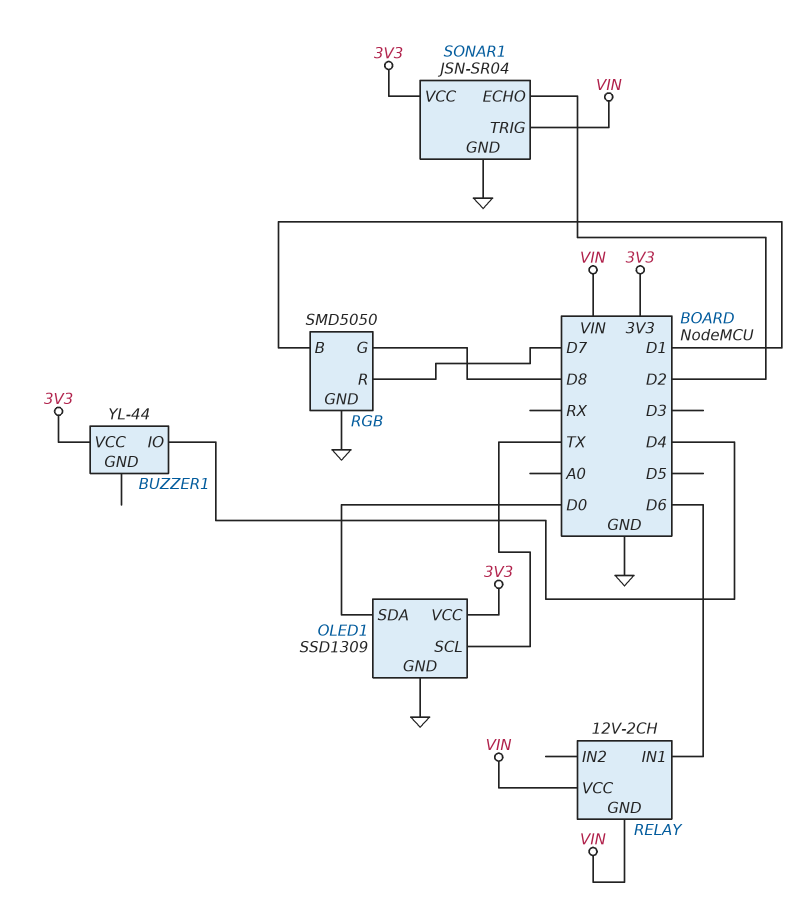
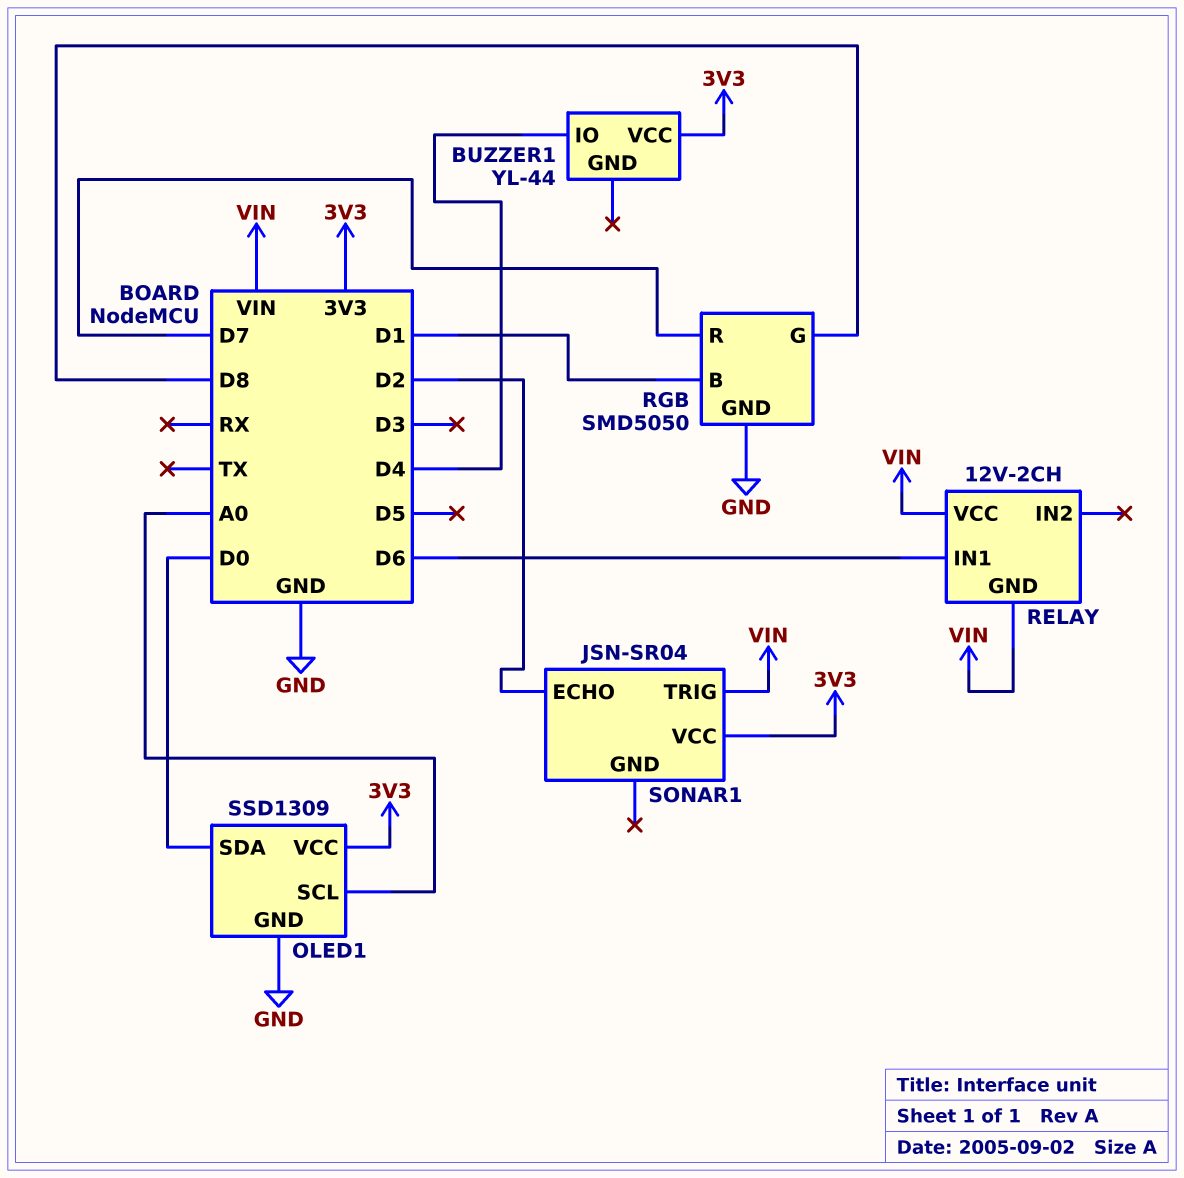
OLED1 pin SCL: TX -> A0
SONAR1 pin GND: GND -> none

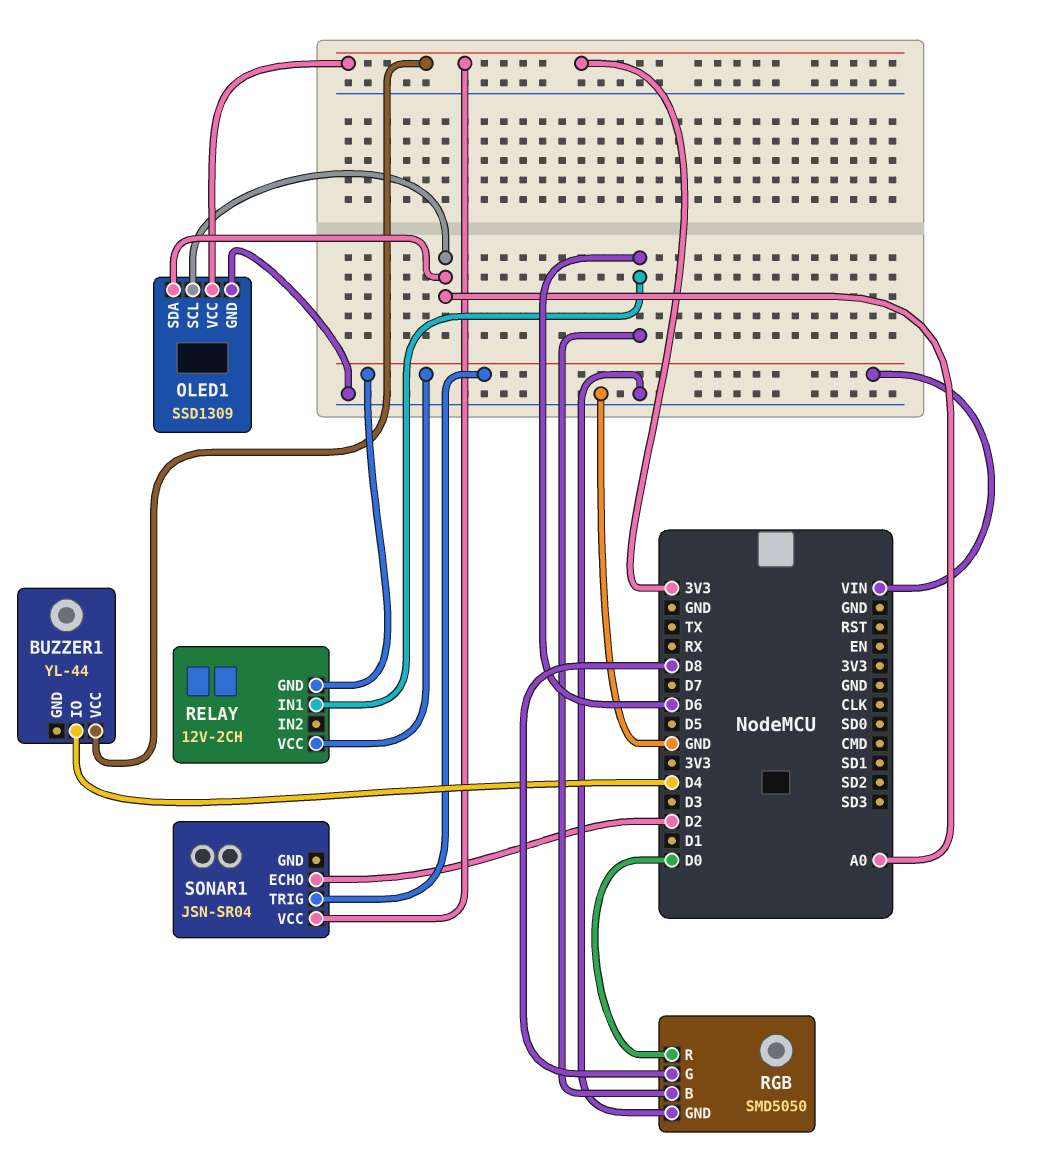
OLED1 pin SDA: D0 -> A0
RGB pin B: D1 -> D6
RGB pin R: D7 -> D0

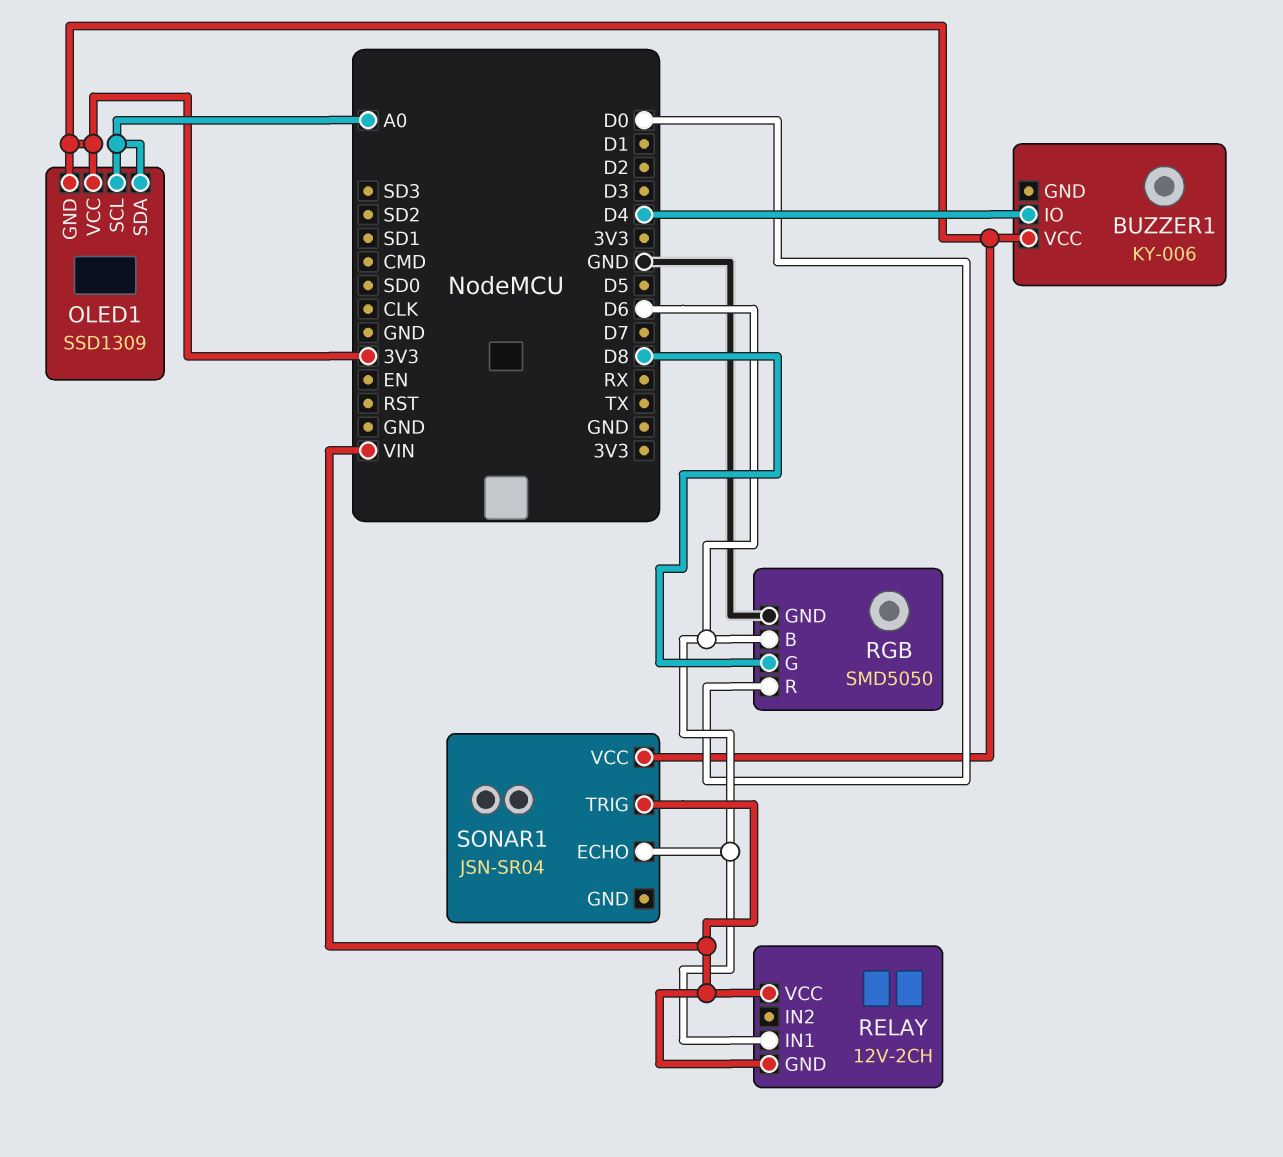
BUZZER1: YL-44 -> KY-006
OLED1 pin GND: GND -> 3V3
SONAR1 pin ECHO: D2 -> D6

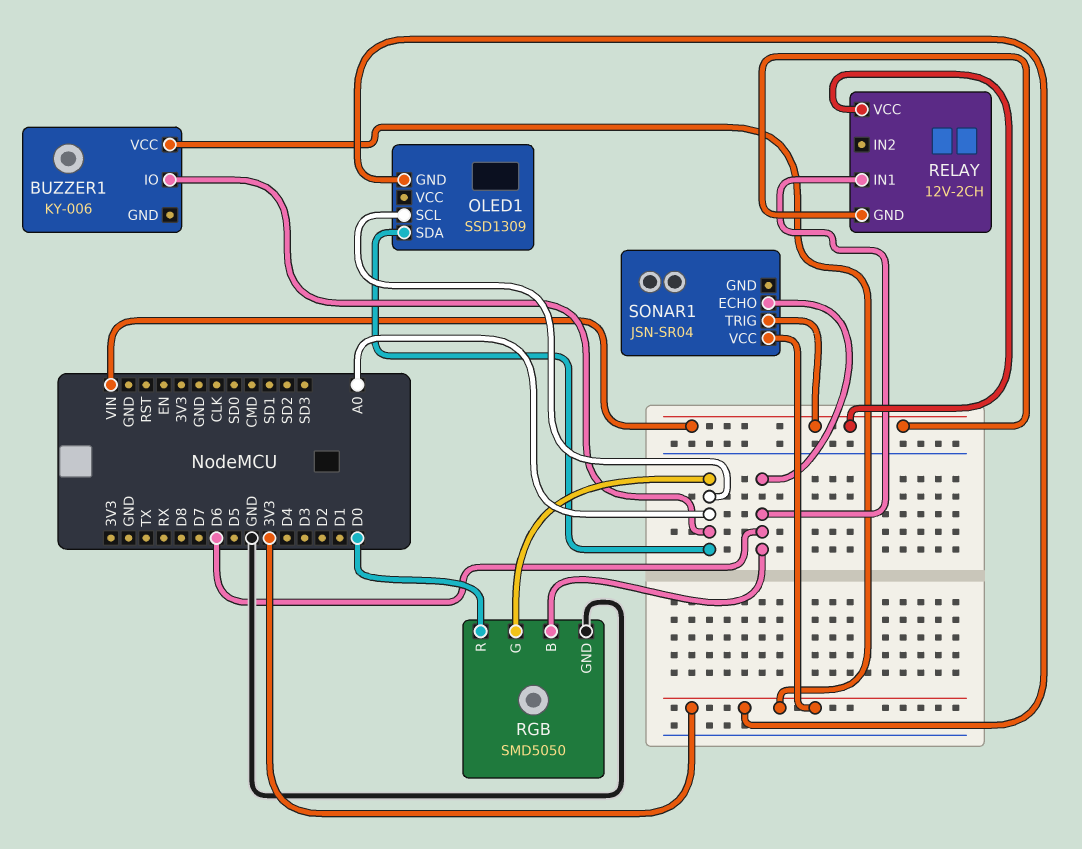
BUZZER1 pin IO: D4 -> A0
OLED1 pin VCC: 3V3 -> none
RGB pin G: D8 -> A0

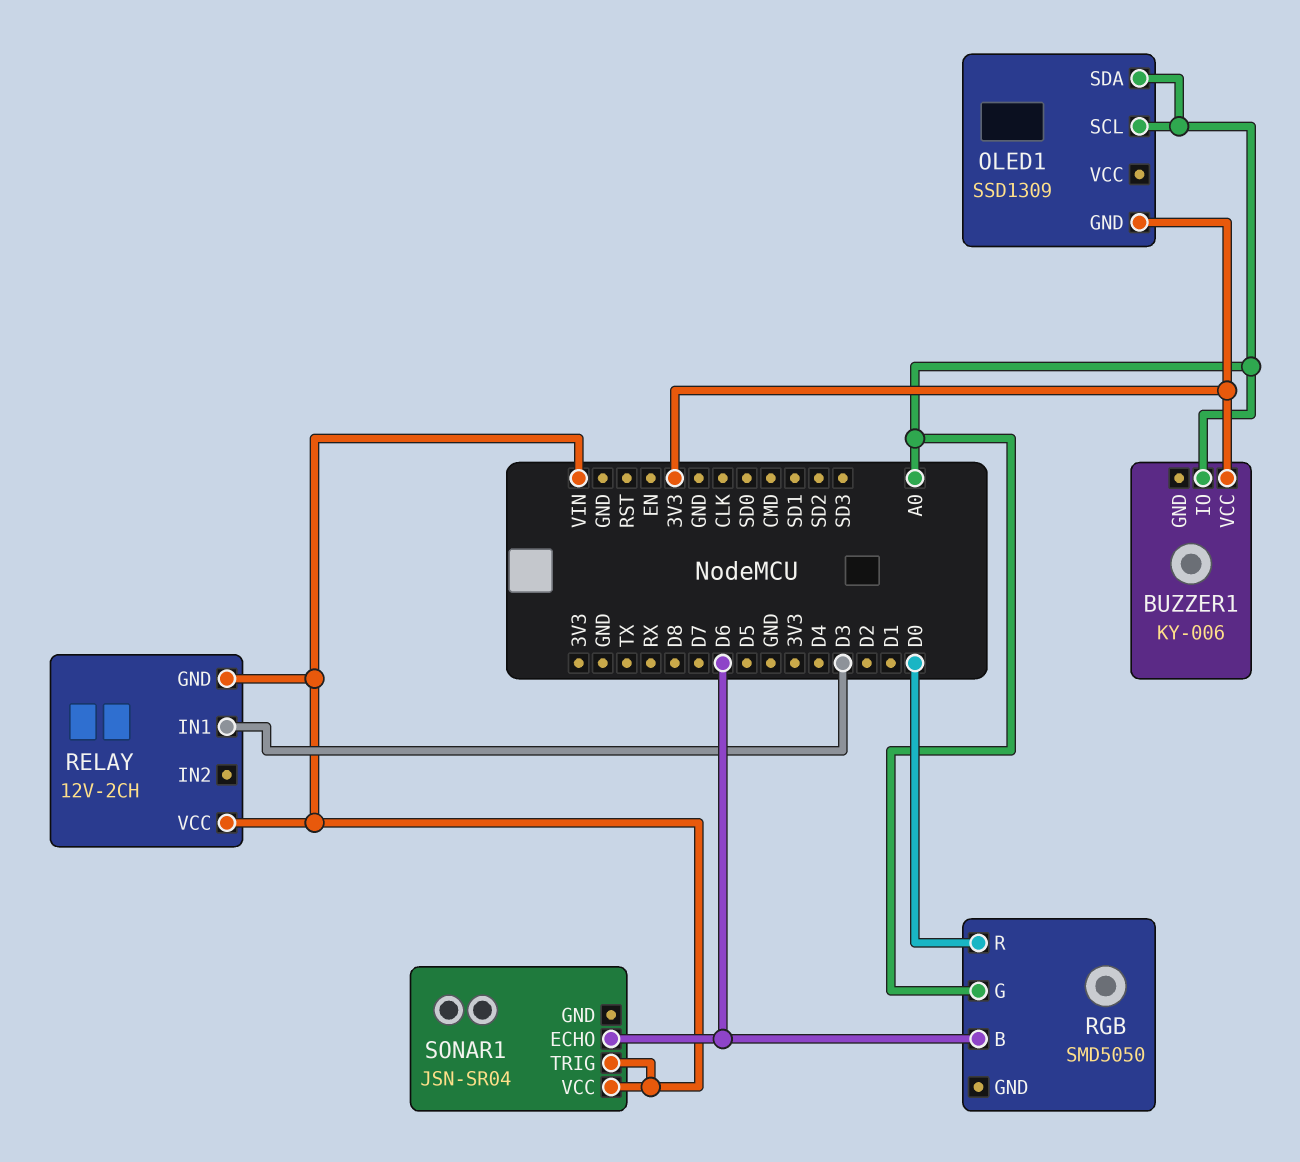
RELAY pin IN1: D6 -> D3
RGB pin GND: GND -> none
SONAR1 pin VCC: 3V3 -> VIN

